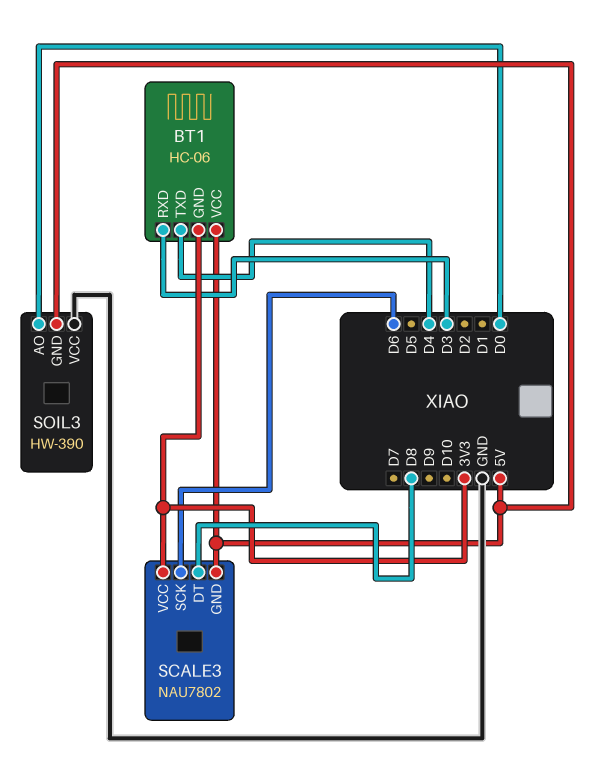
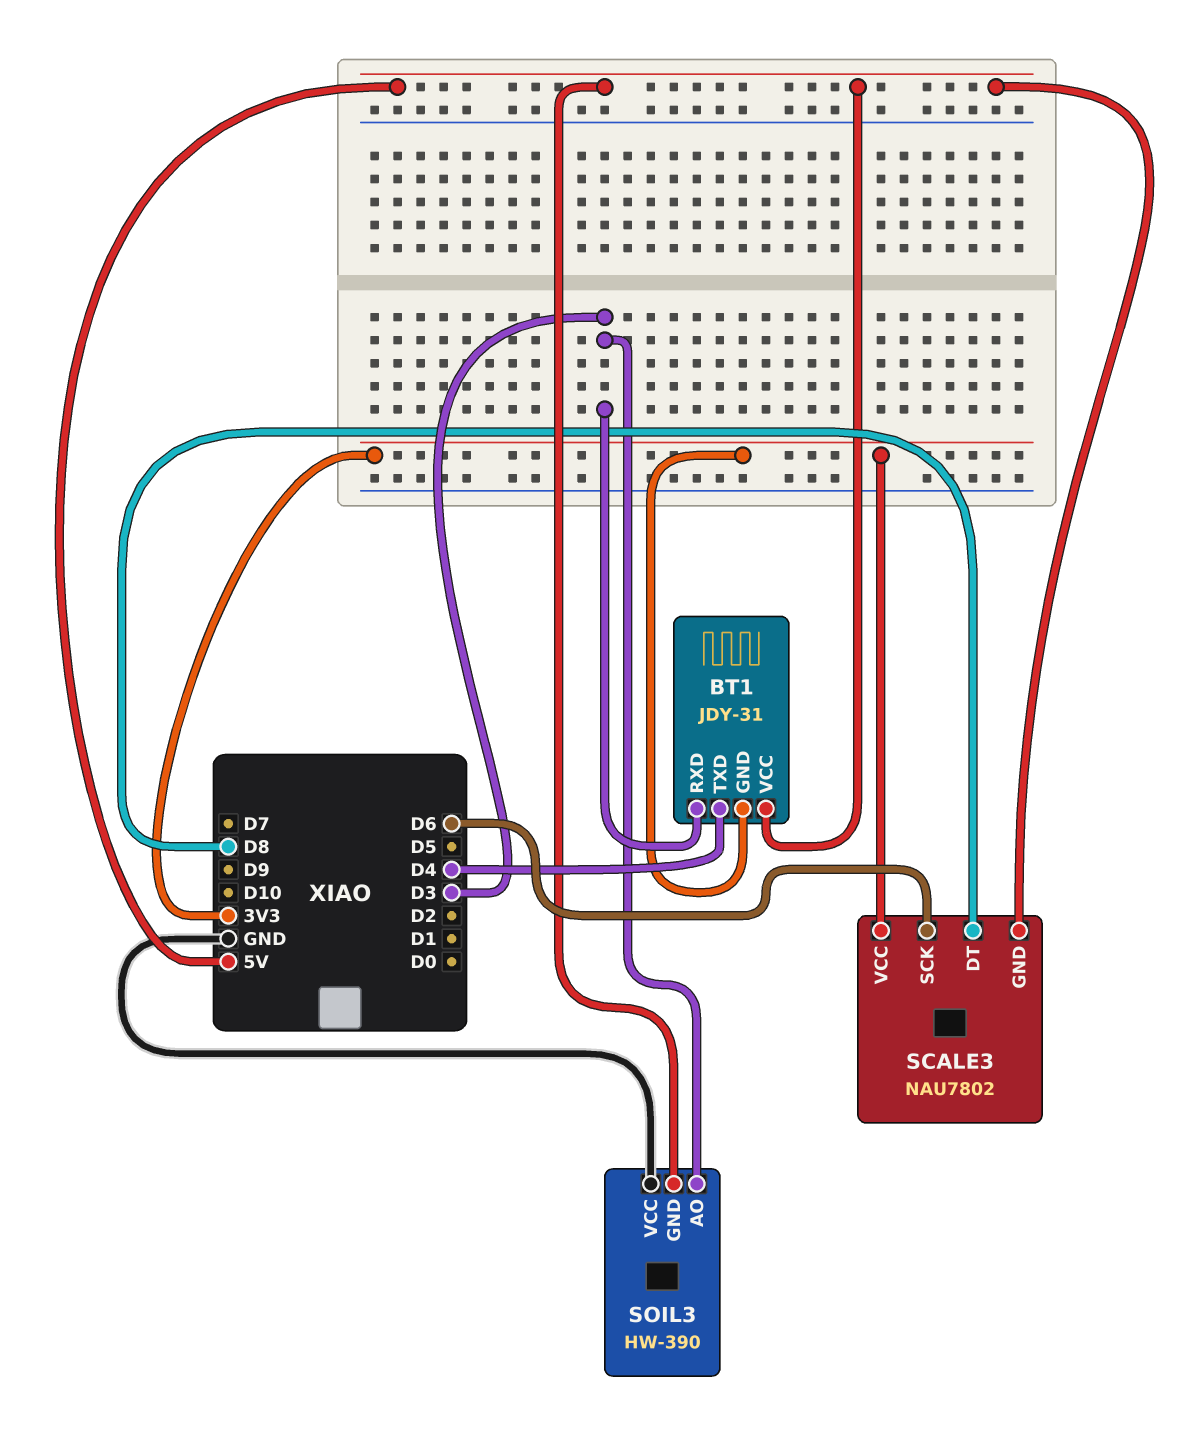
BT1: HC-06 -> JDY-31
SOIL3 pin AO: D0 -> D3

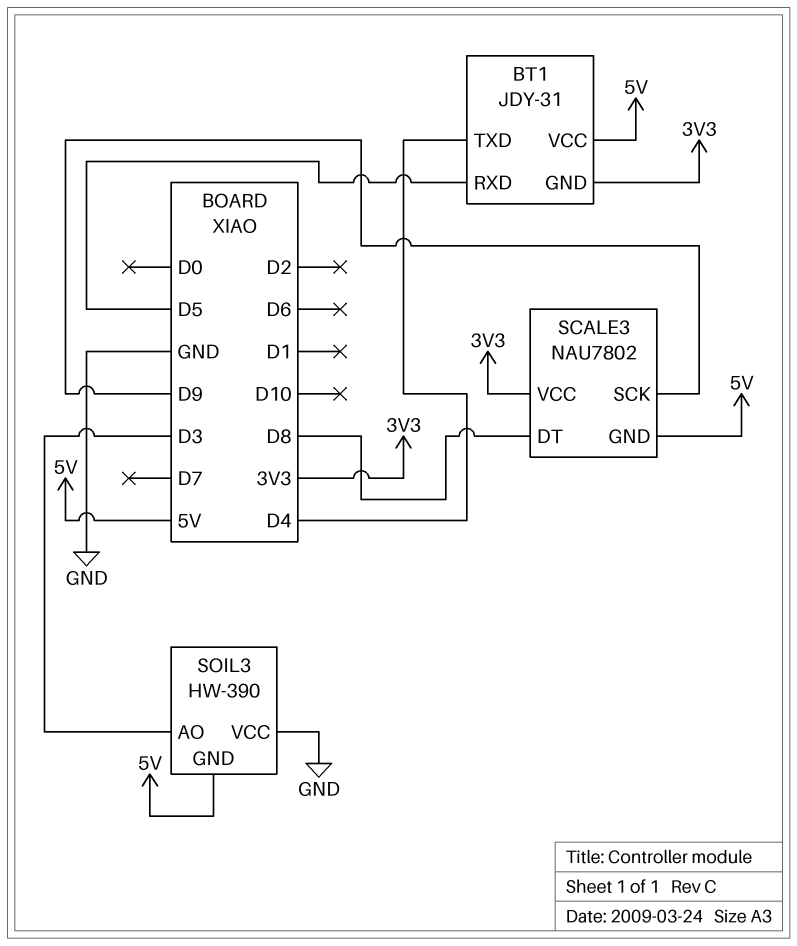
BT1 pin RXD: D3 -> D5
SCALE3 pin SCK: D6 -> D9

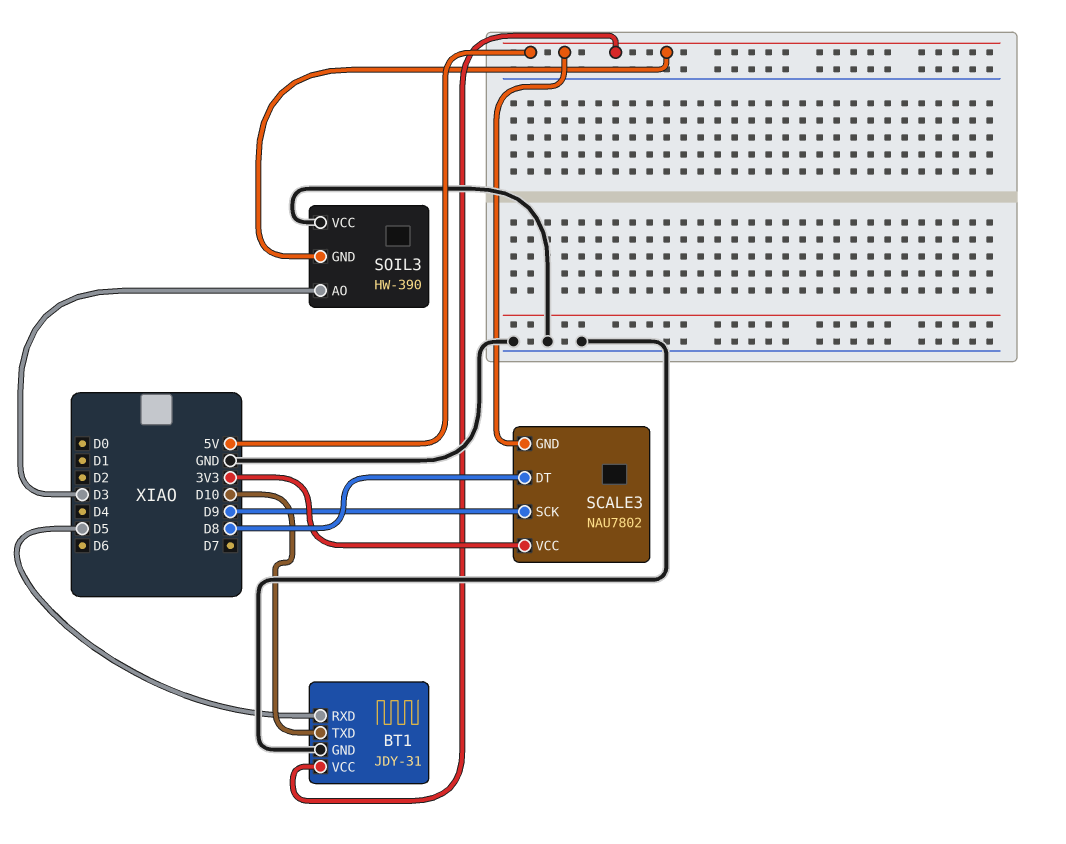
BT1 pin GND: 3V3 -> GND
BT1 pin TXD: D4 -> D10

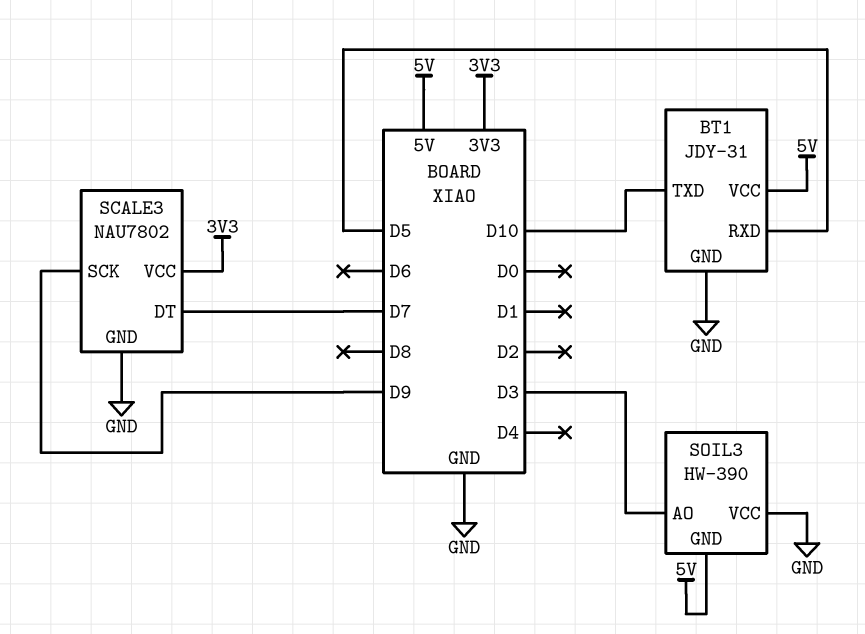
SCALE3 pin DT: D8 -> D7
SCALE3 pin GND: 5V -> GND

